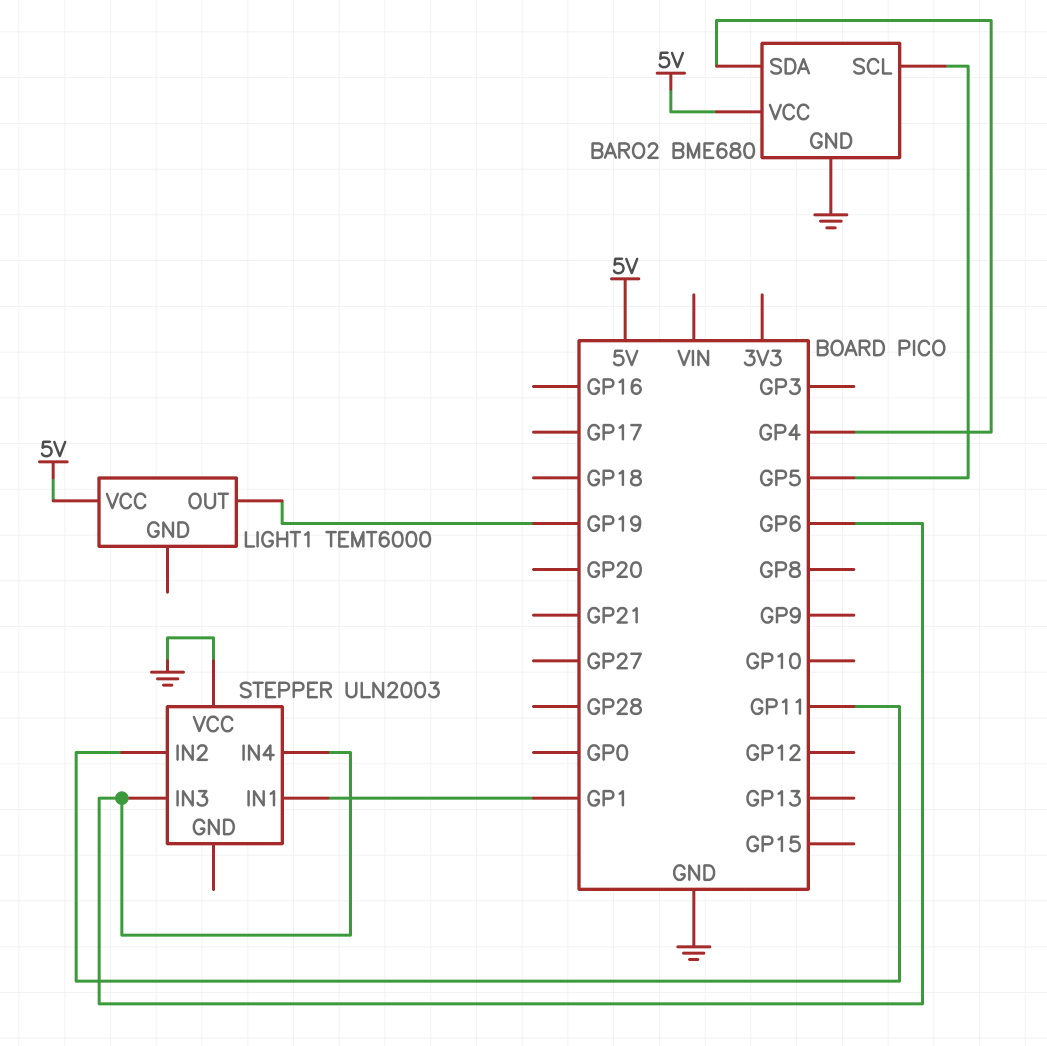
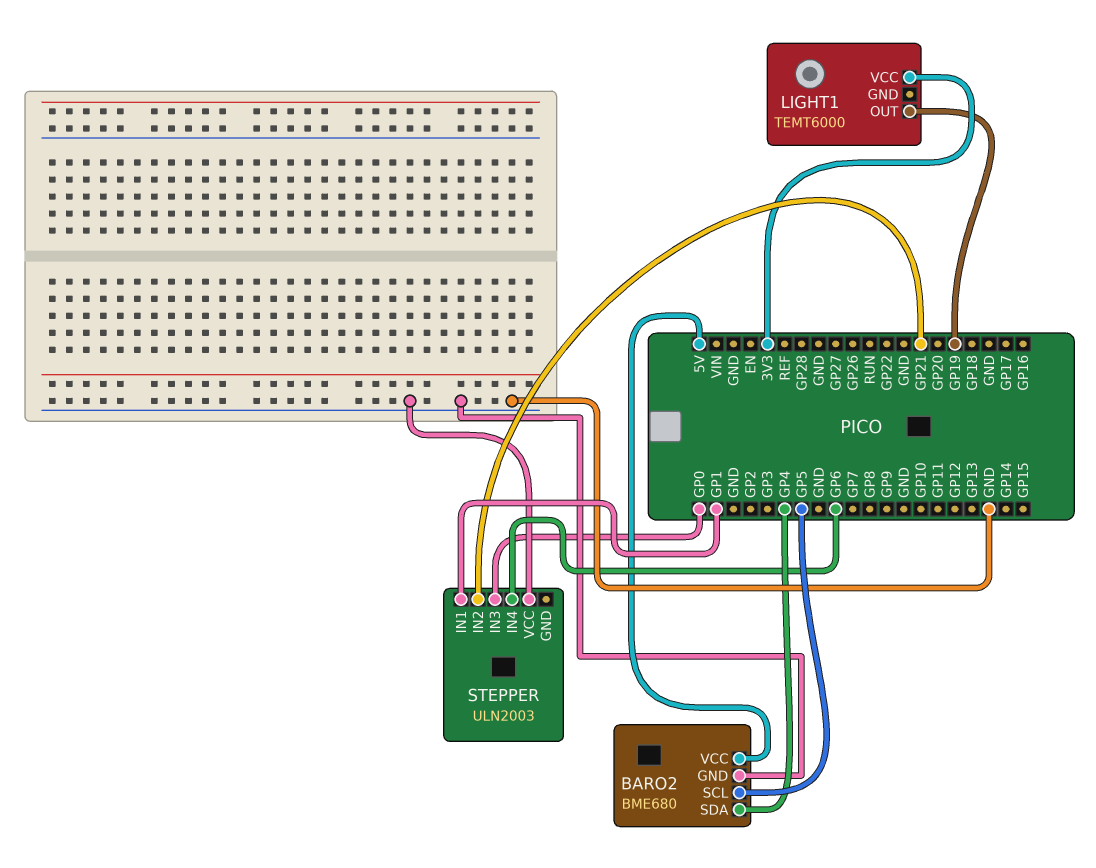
LIGHT1 pin VCC: 5V -> 3V3
STEPPER pin IN2: GP11 -> GP21
STEPPER pin IN3: GP6 -> GP0

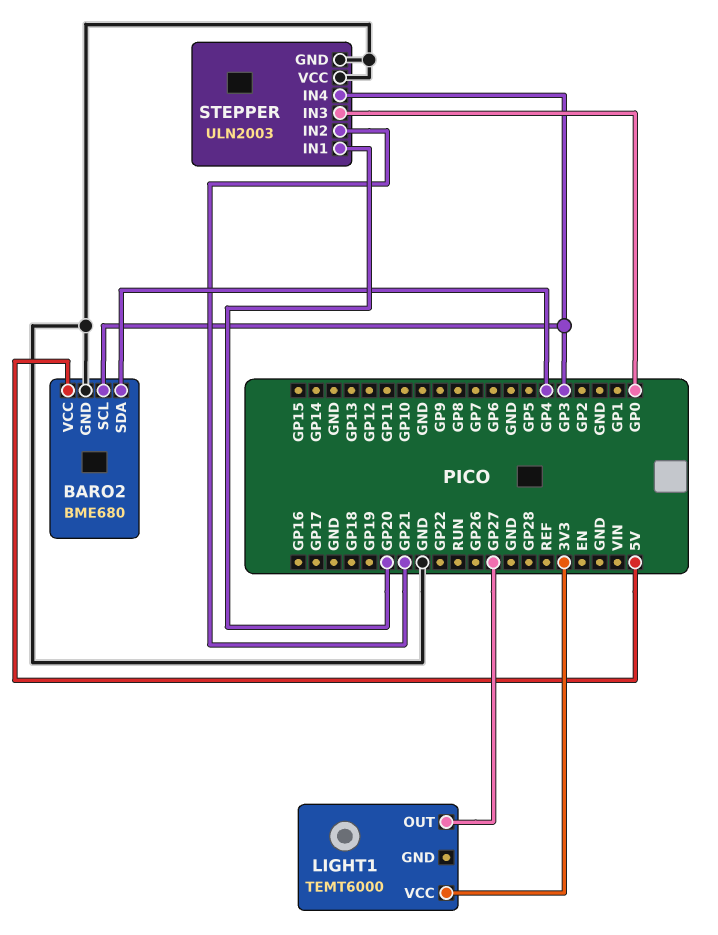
BARO2 pin SCL: GP5 -> GP3
LIGHT1 pin OUT: GP19 -> GP27
STEPPER pin GND: none -> GND
STEPPER pin IN1: GP1 -> GP20
STEPPER pin IN4: GP6 -> GP3

